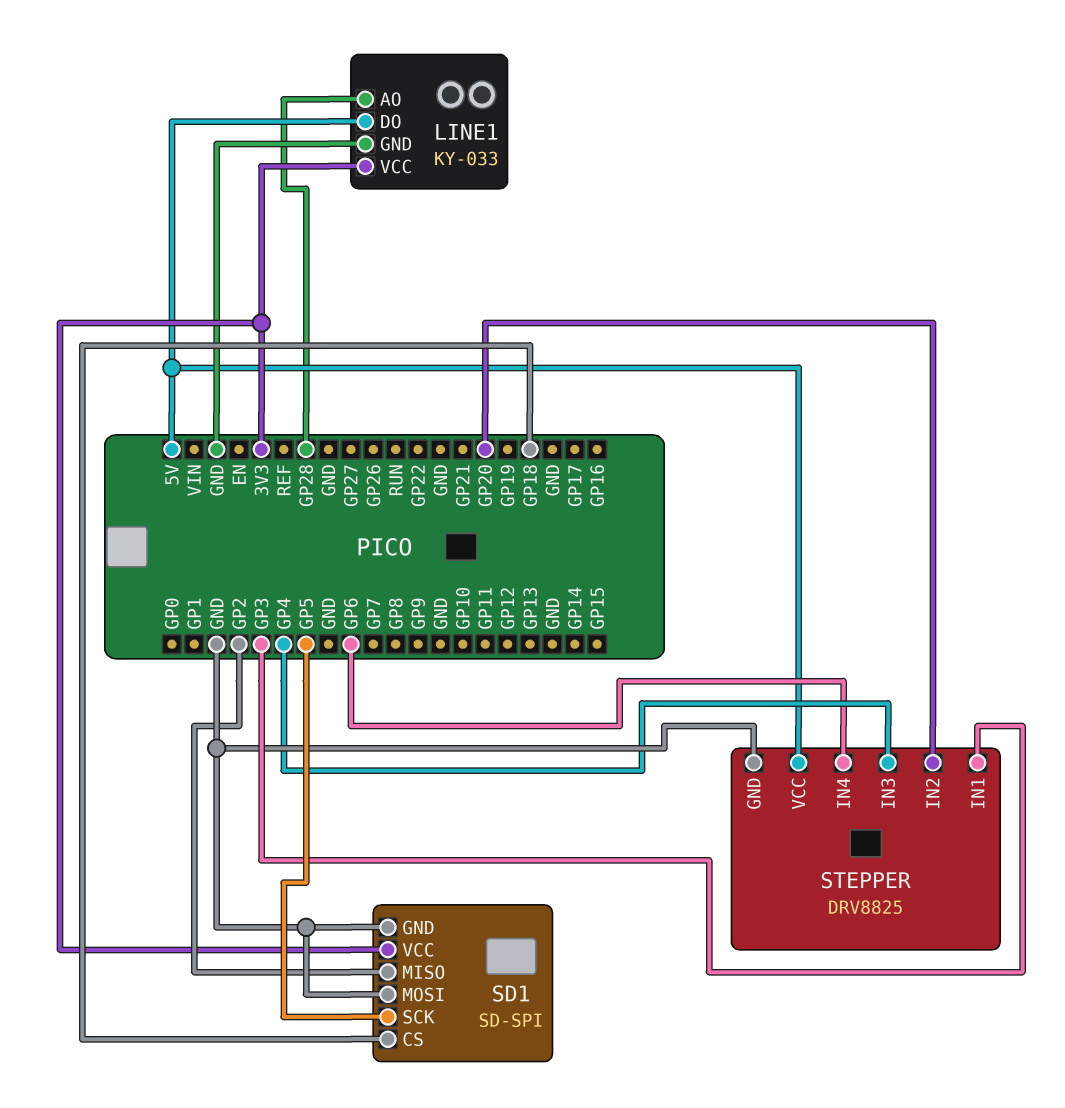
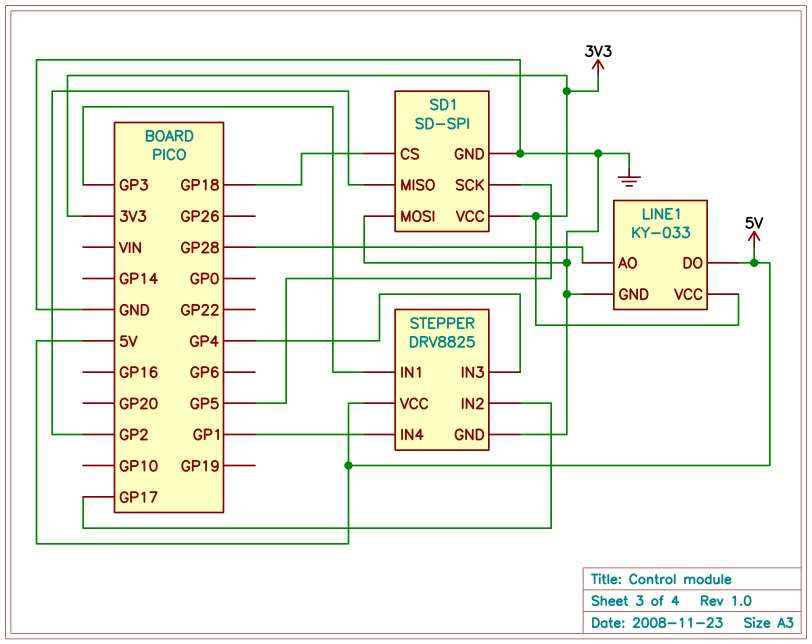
STEPPER pin IN2: GP20 -> GP17
STEPPER pin IN4: GP6 -> GP1

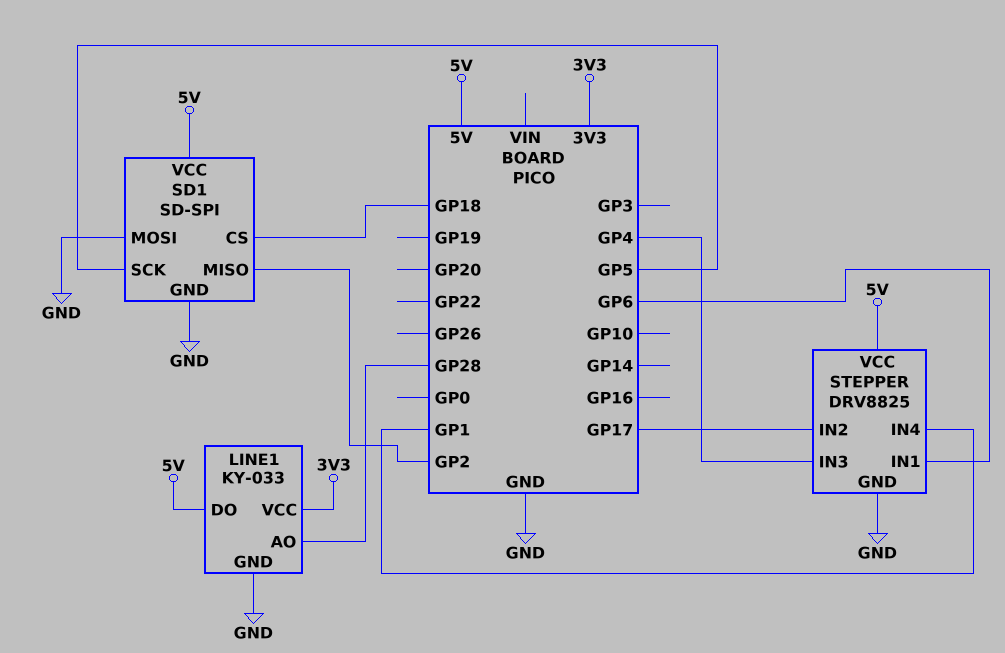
SD1 pin VCC: 3V3 -> 5V
STEPPER pin IN1: GP3 -> GP6

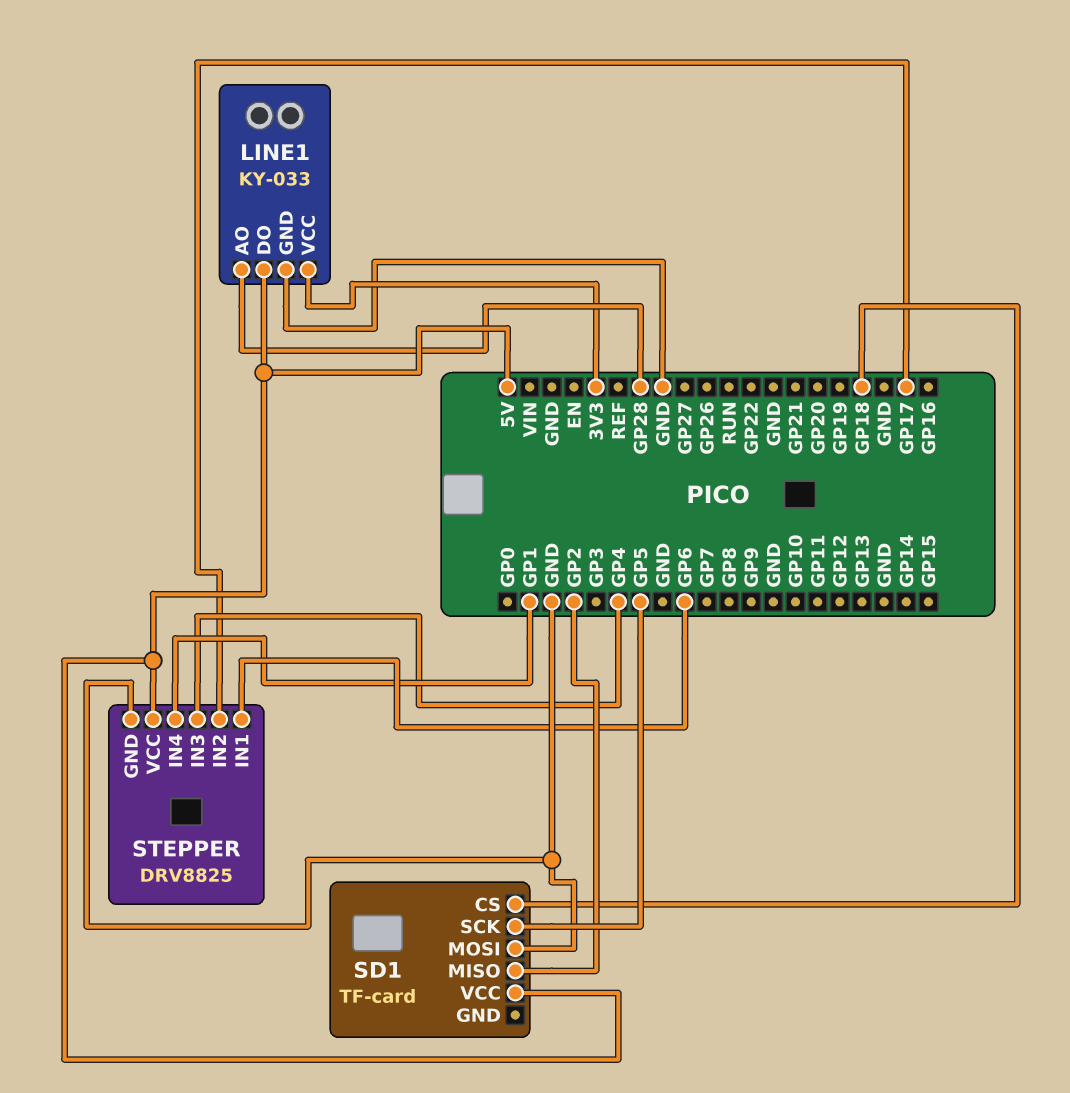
SD1: SD-SPI -> TF-card
SD1 pin GND: GND -> none

